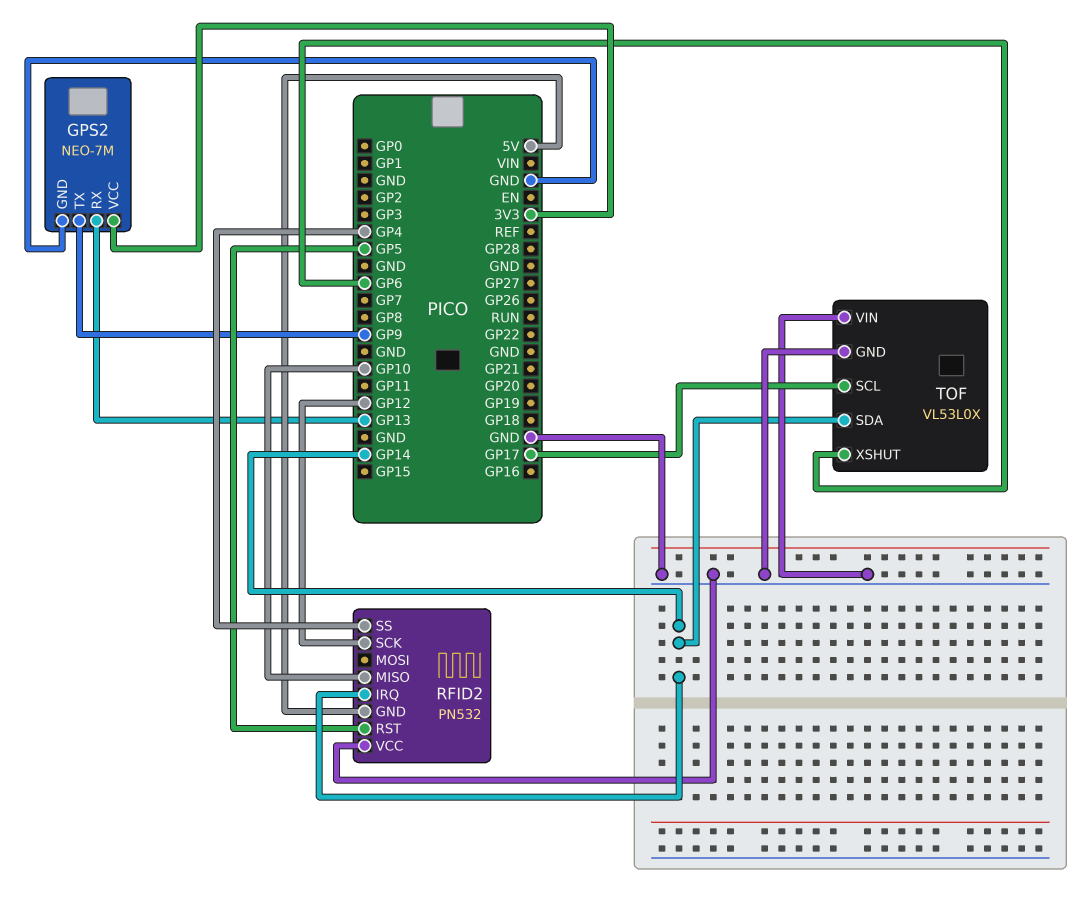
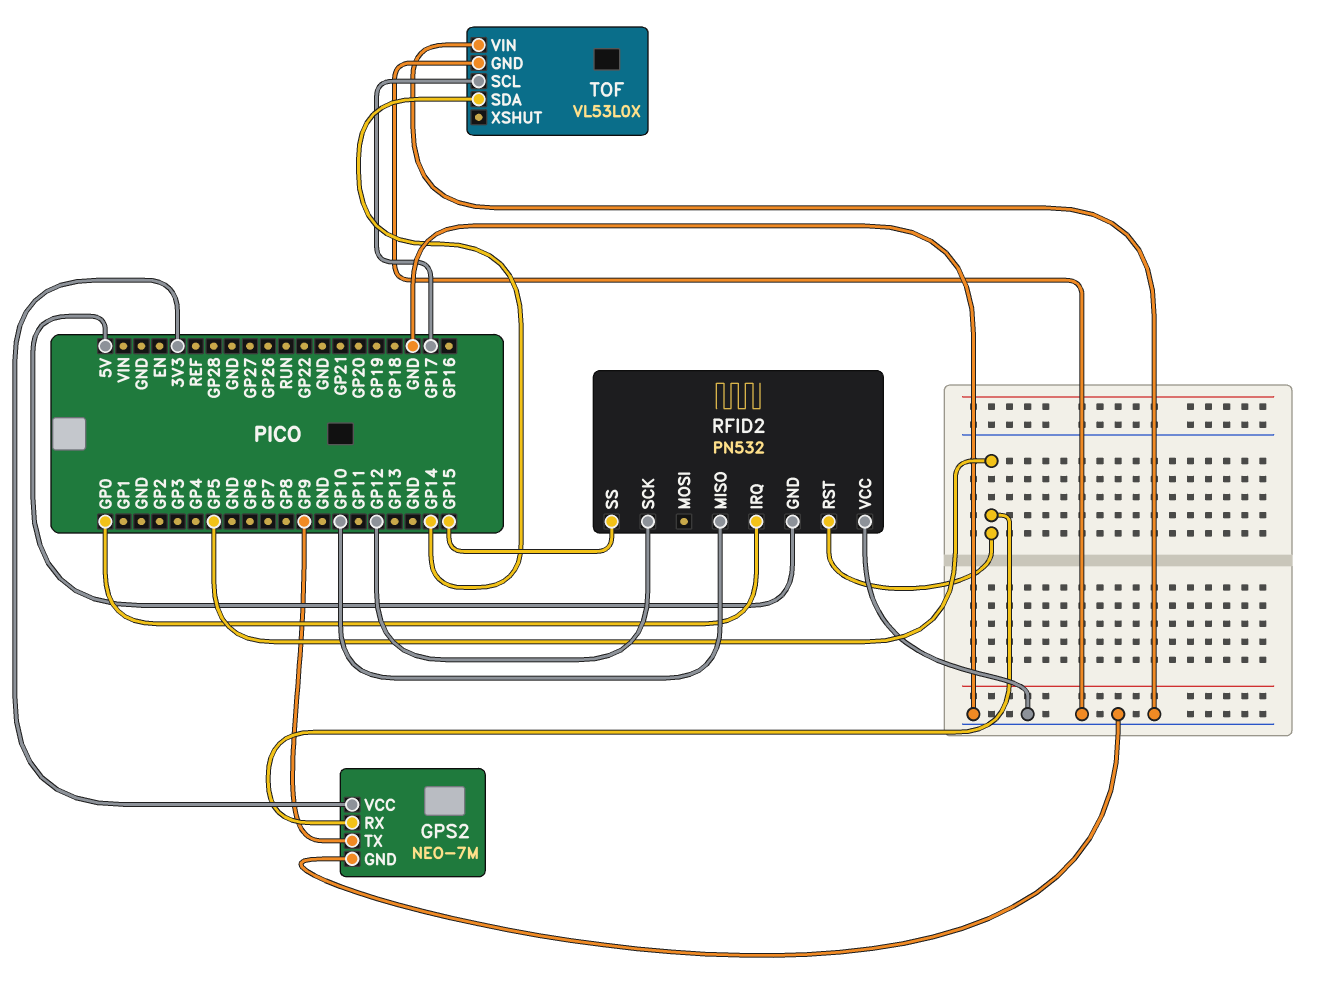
GPS2 pin RX: GP13 -> GP5
RFID2 pin IRQ: GP14 -> GP0
RFID2 pin SS: GP4 -> GP15
TOF pin XSHUT: GP6 -> none

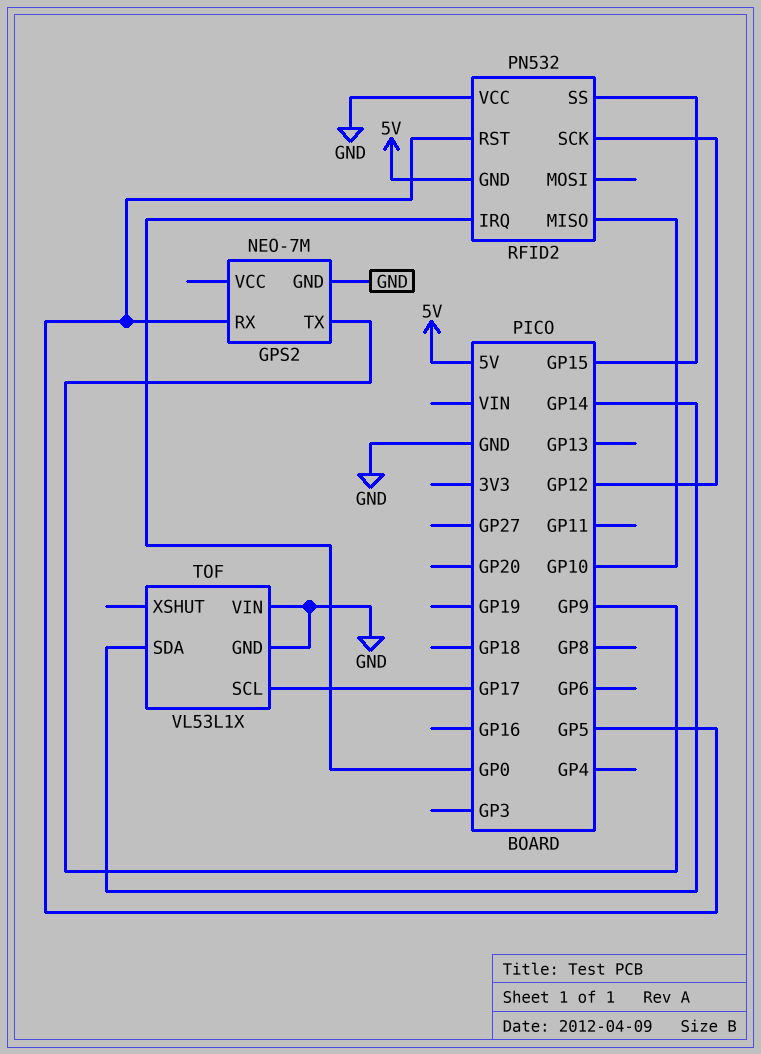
GPS2 pin VCC: 3V3 -> none
TOF: VL53L0X -> VL53L1X

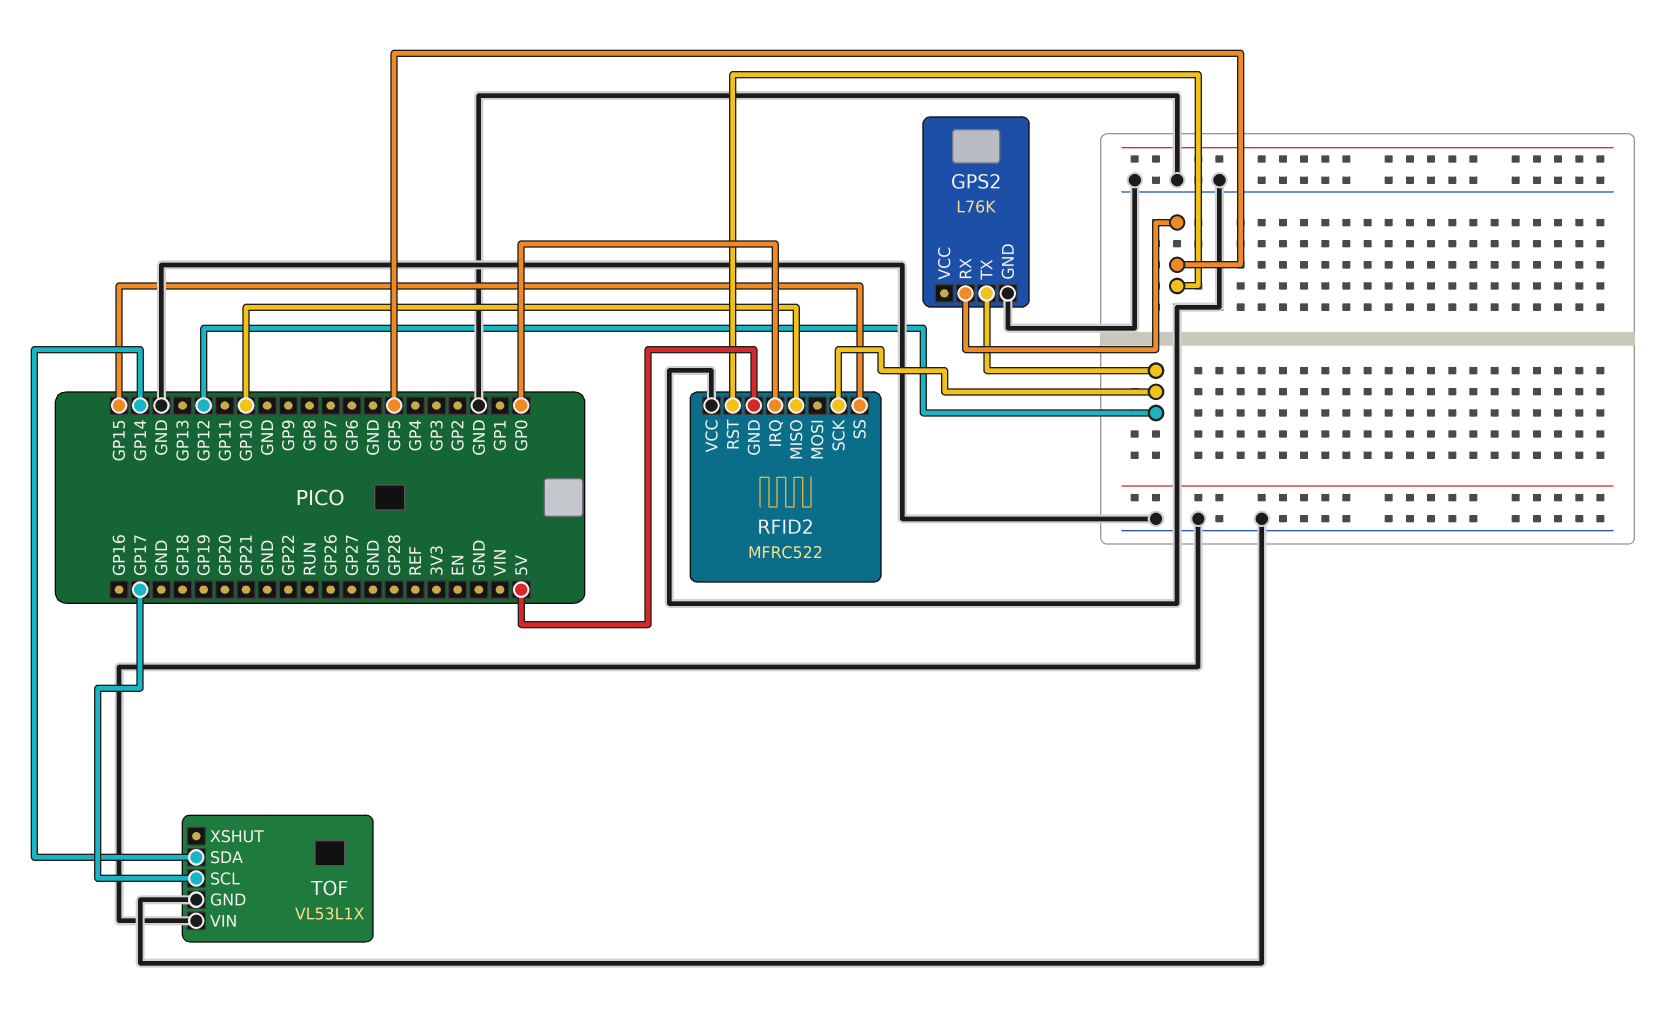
GPS2: NEO-7M -> L76K
GPS2 pin TX: GP9 -> GP12
RFID2: PN532 -> MFRC522

